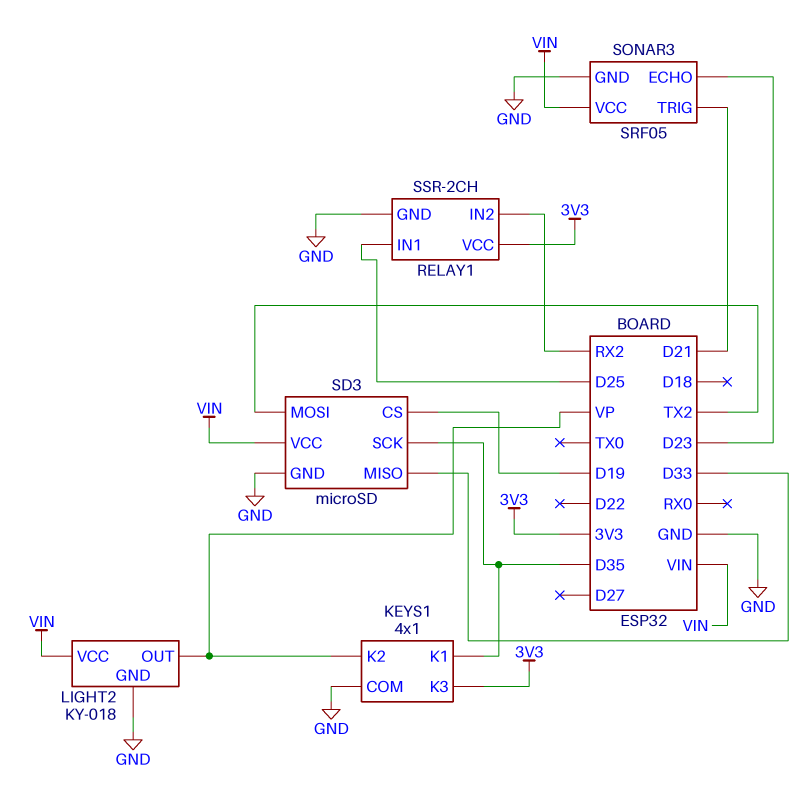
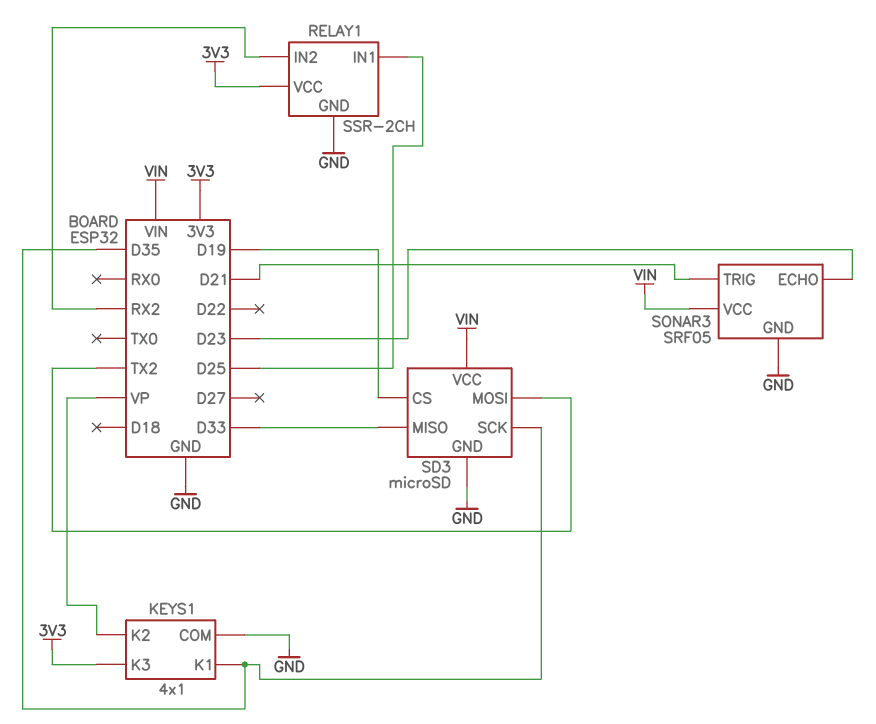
LIGHT2: KY-018 -> none
LIGHT2 pin GND: GND -> none
LIGHT2 pin OUT: VP -> none
LIGHT2 pin VCC: VIN -> none

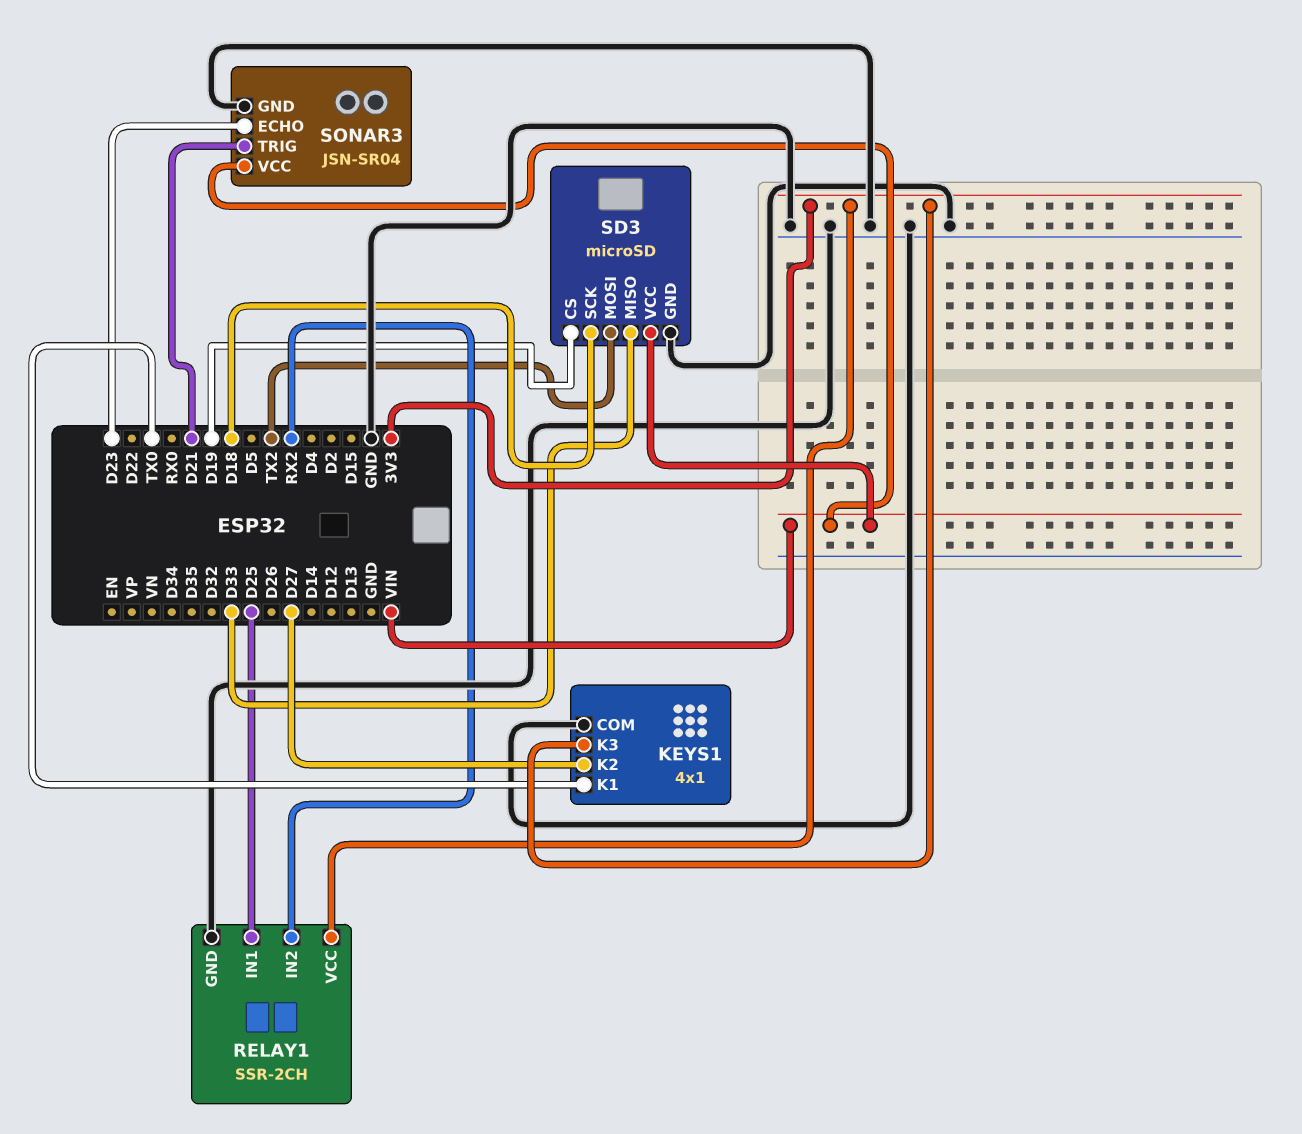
KEYS1 pin K1: D35 -> TX0
KEYS1 pin K2: VP -> D27
SD3 pin SCK: D35 -> D18
SONAR3: SRF05 -> JSN-SR04

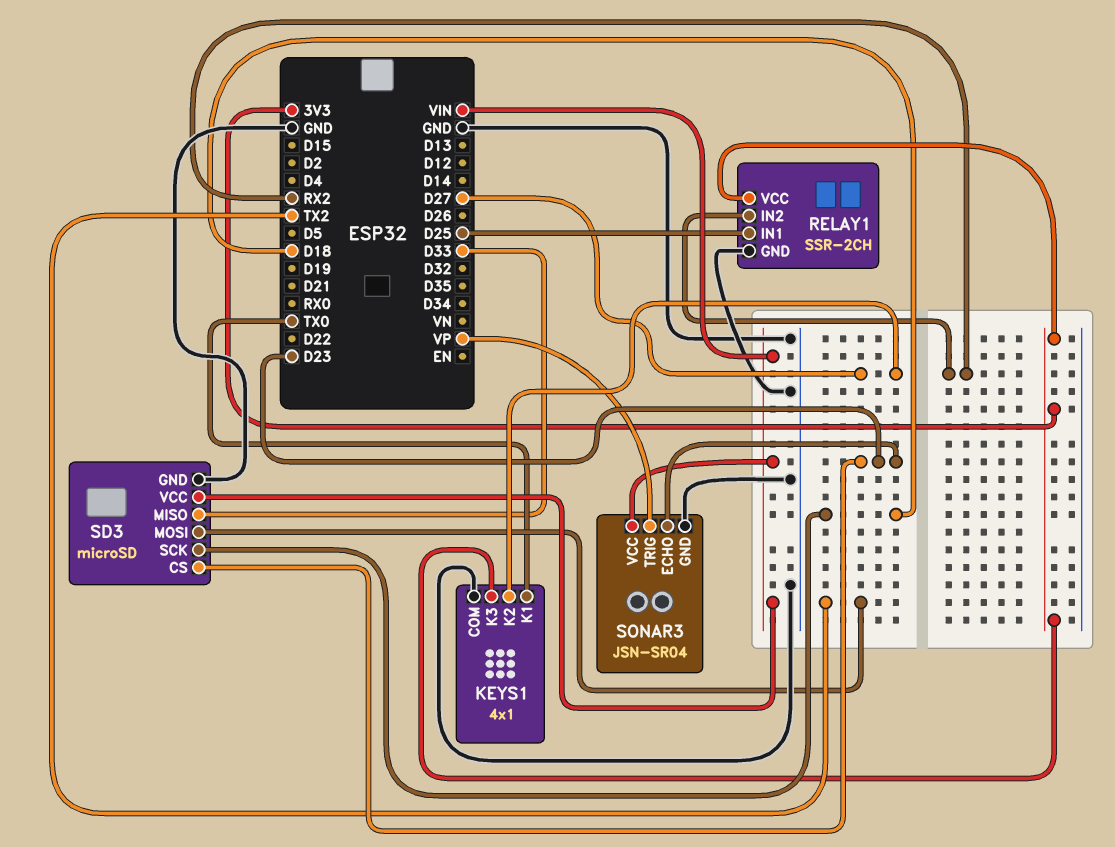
SD3 pin CS: D19 -> D23
SONAR3 pin TRIG: D21 -> VP

